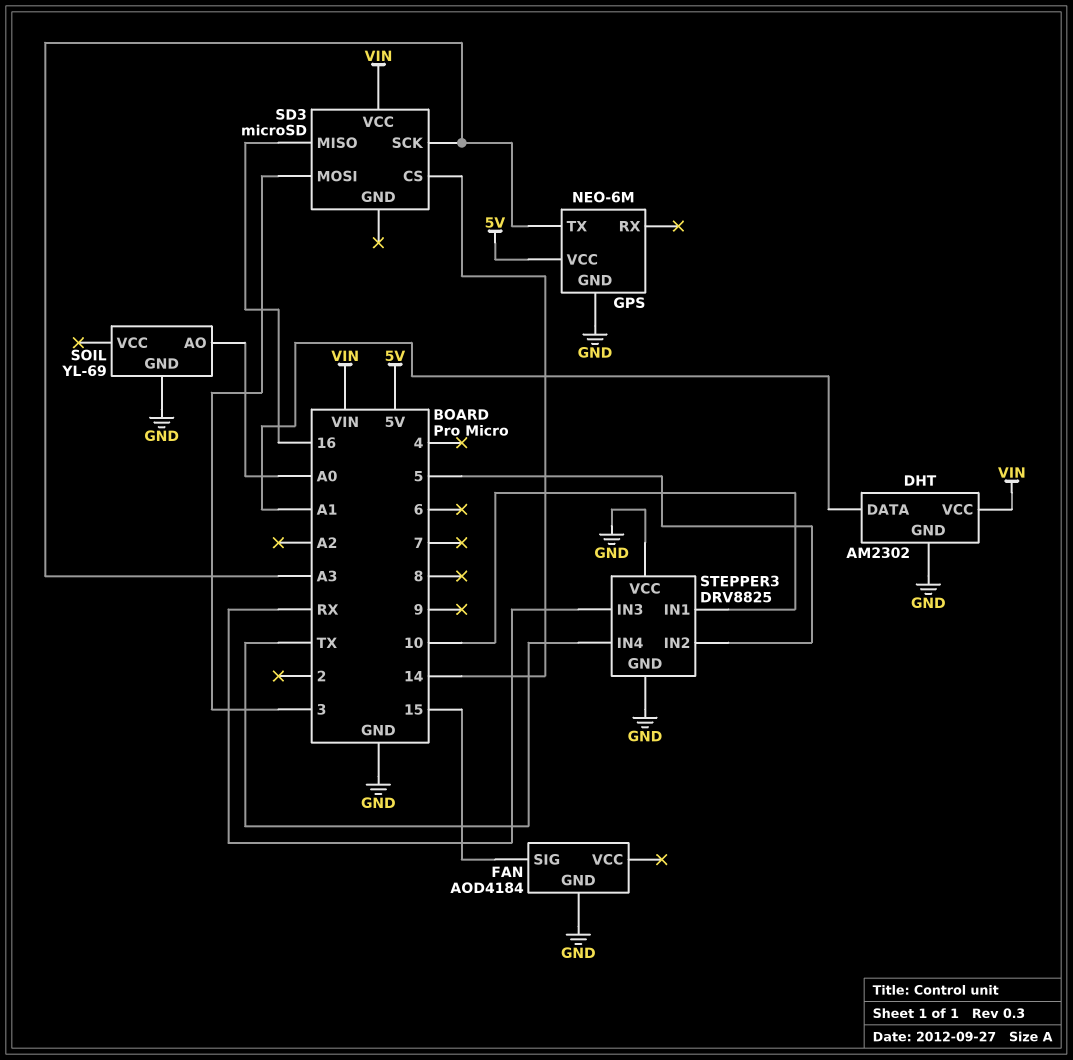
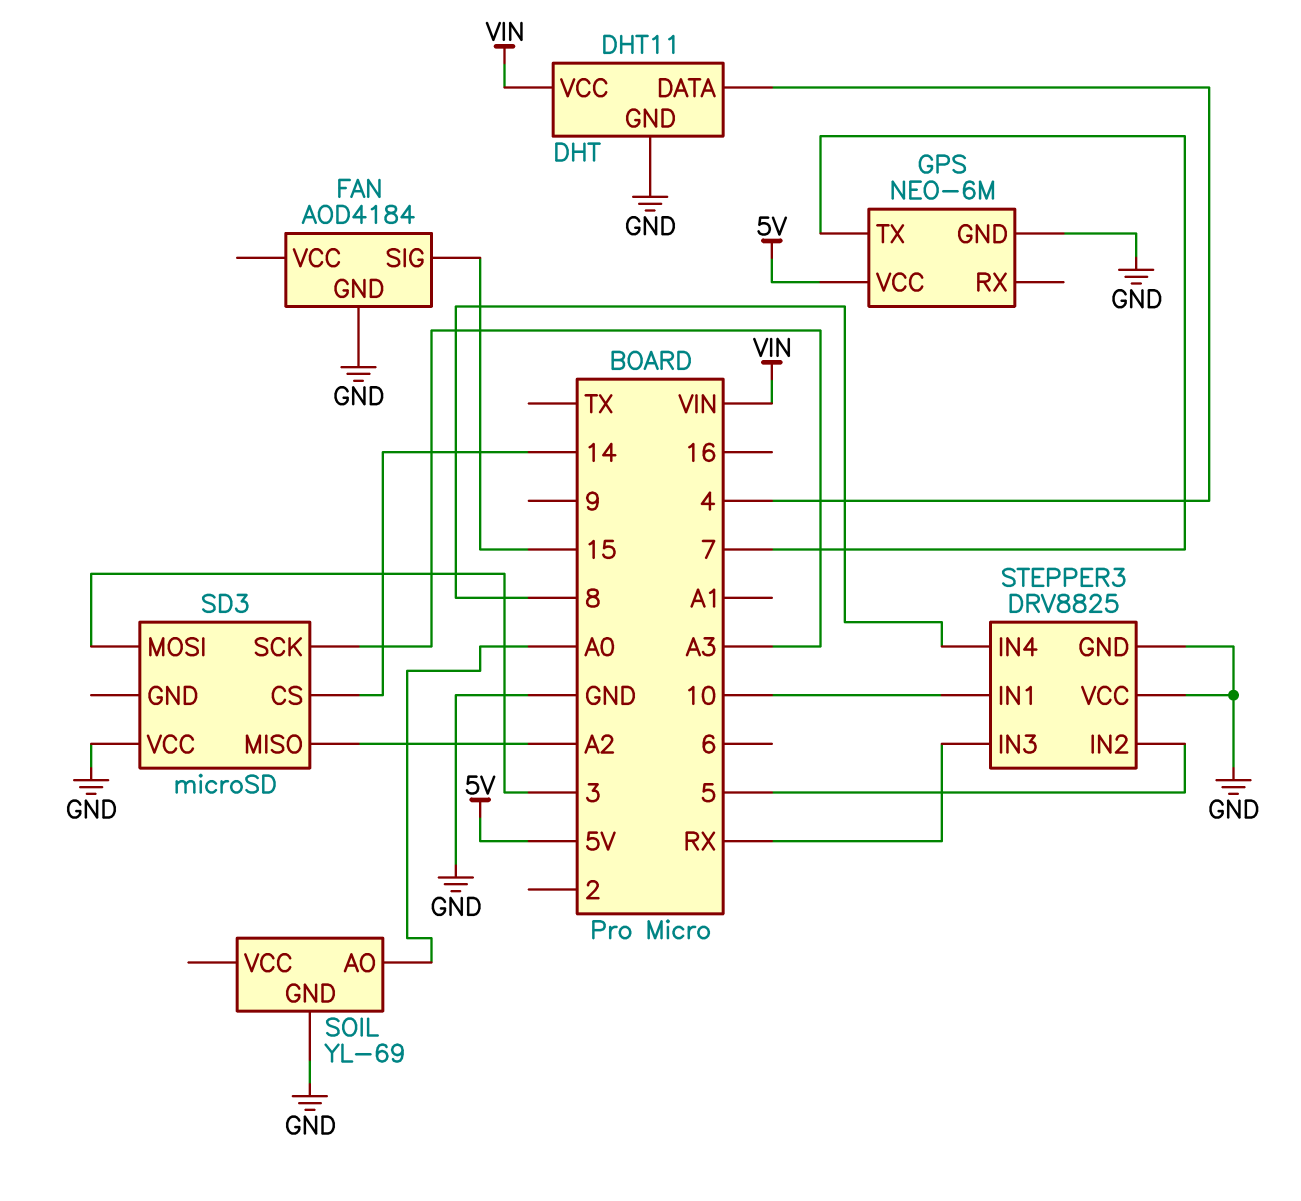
DHT: AM2302 -> DHT11
DHT pin DATA: A1 -> 4
GPS pin TX: A3 -> 7
SD3 pin MISO: 16 -> A2
SD3 pin VCC: VIN -> GND
STEPPER3 pin IN4: TX -> 8

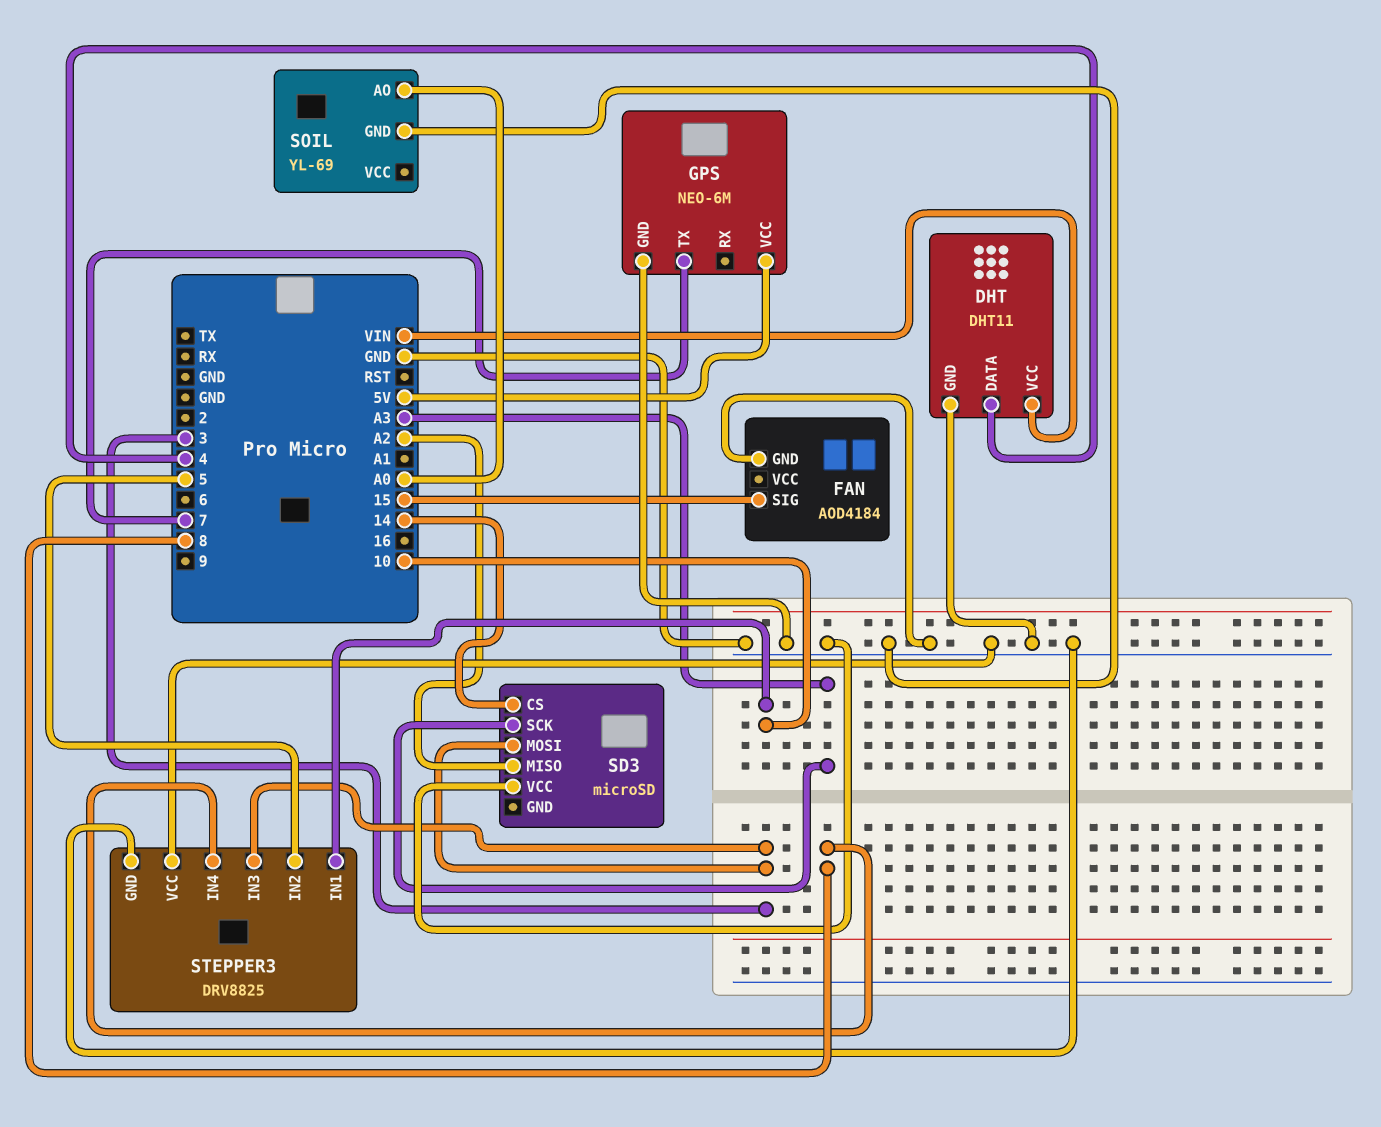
STEPPER3 pin IN3: RX -> 3

